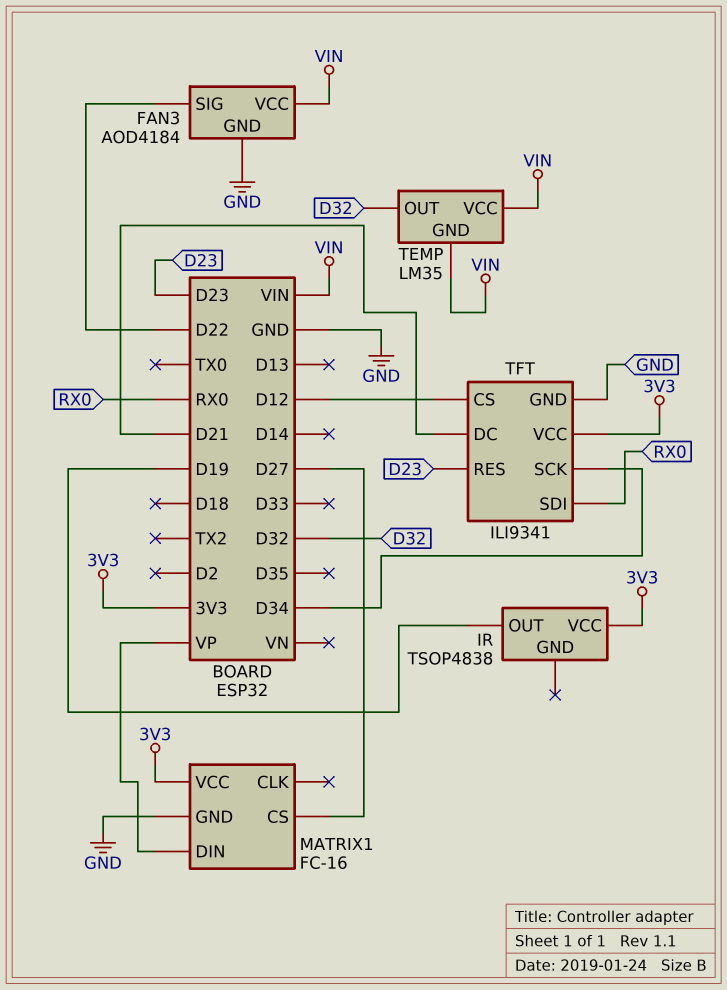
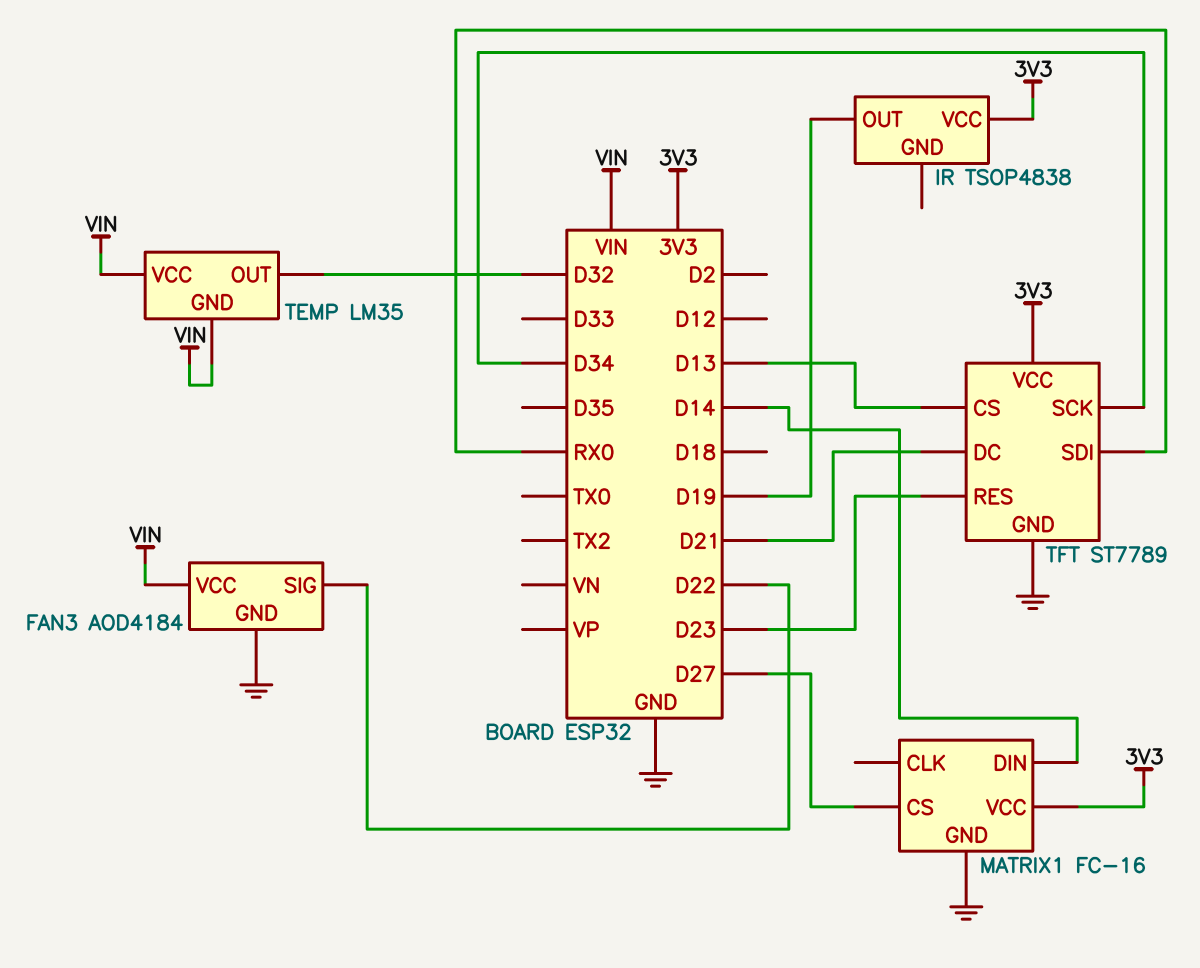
MATRIX1 pin DIN: VP -> D14
TFT: ILI9341 -> ST7789
TFT pin CS: D12 -> D13

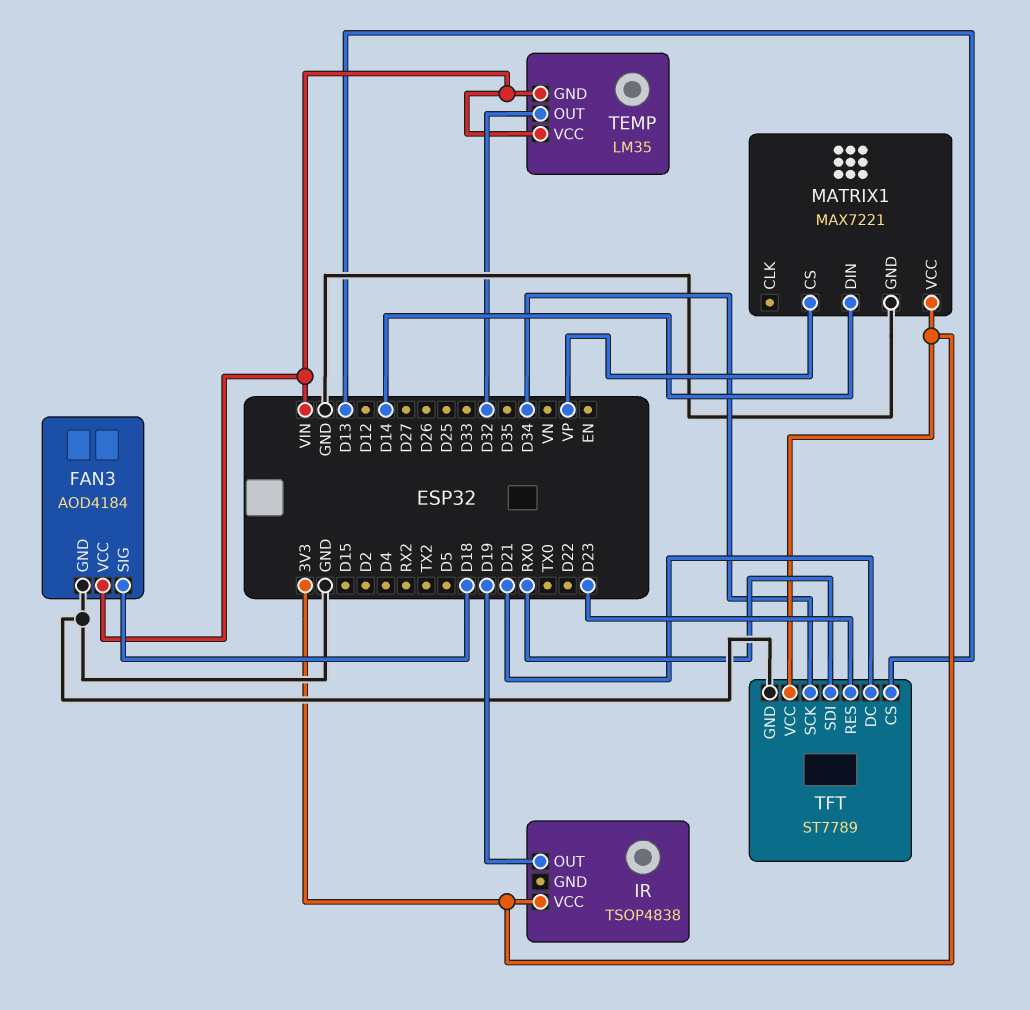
FAN3 pin SIG: D22 -> D18
MATRIX1: FC-16 -> MAX7221
MATRIX1 pin CS: D27 -> VP

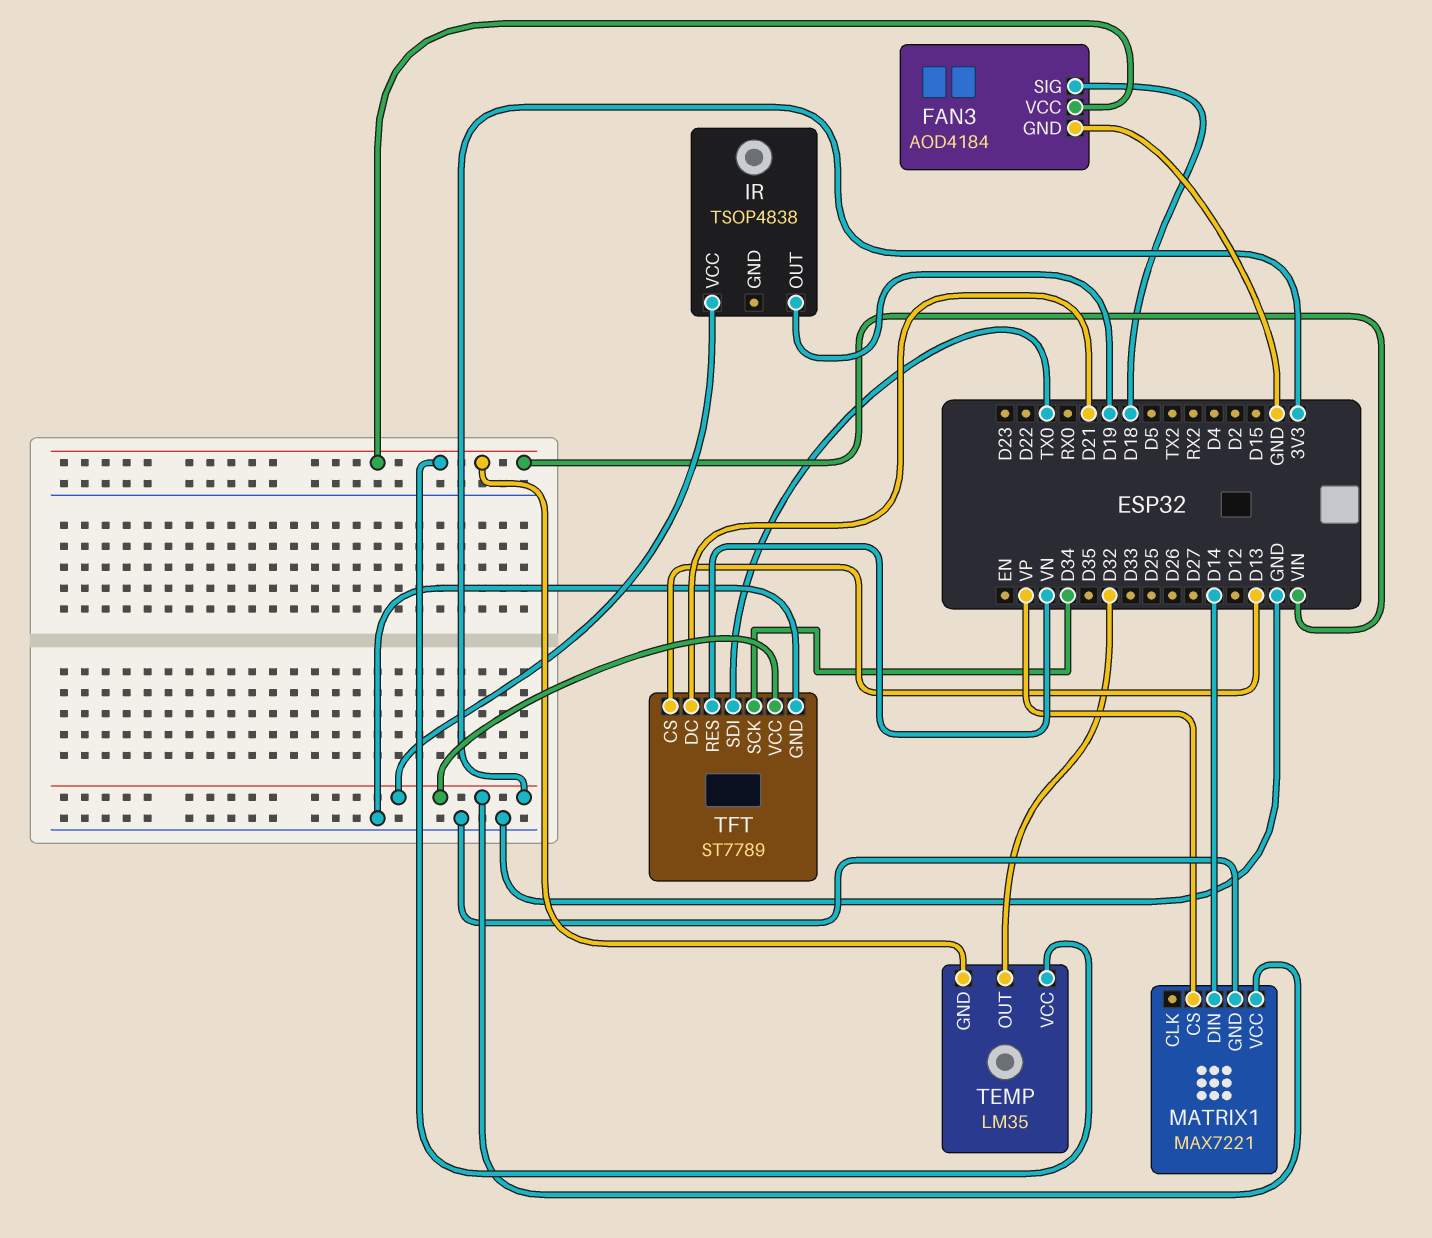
TFT pin RES: D23 -> VN
TFT pin SDI: RX0 -> TX0

